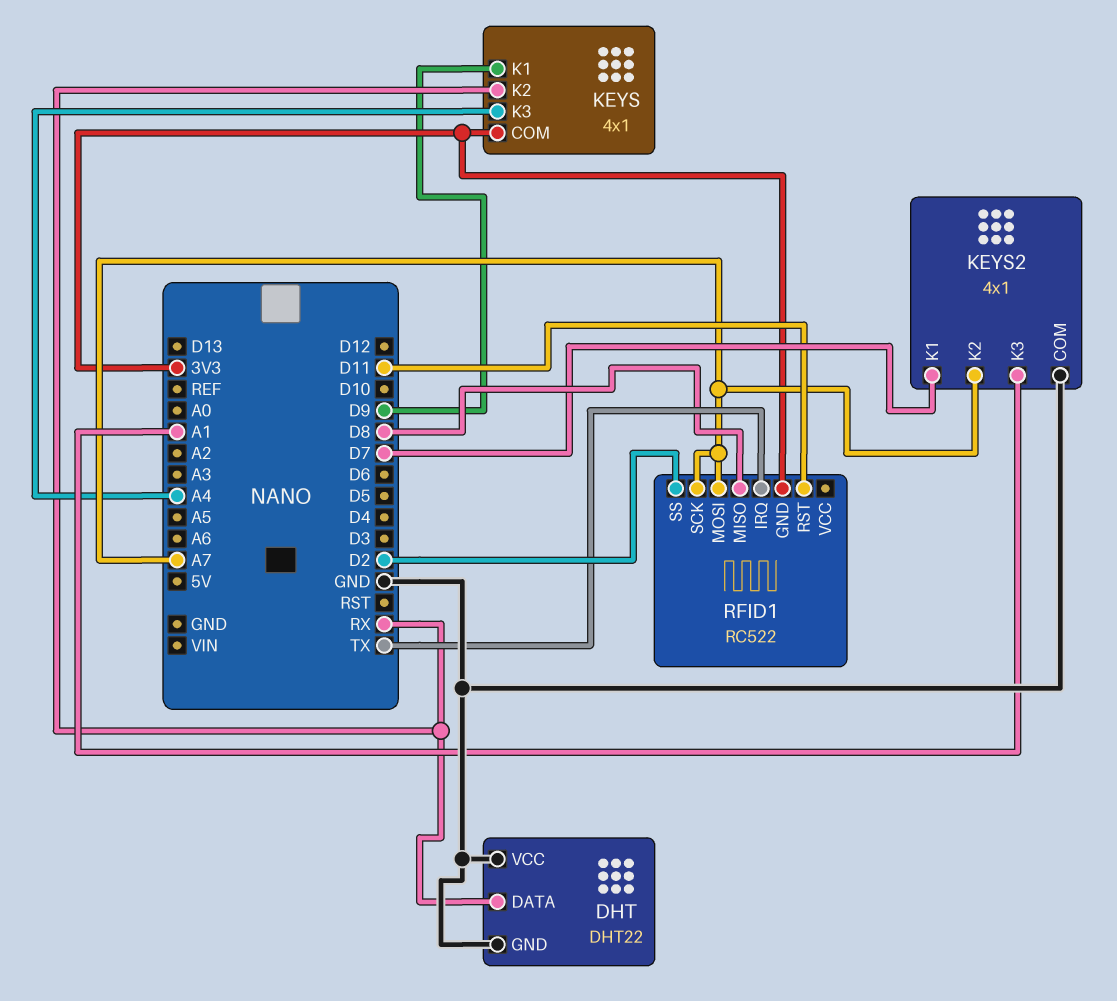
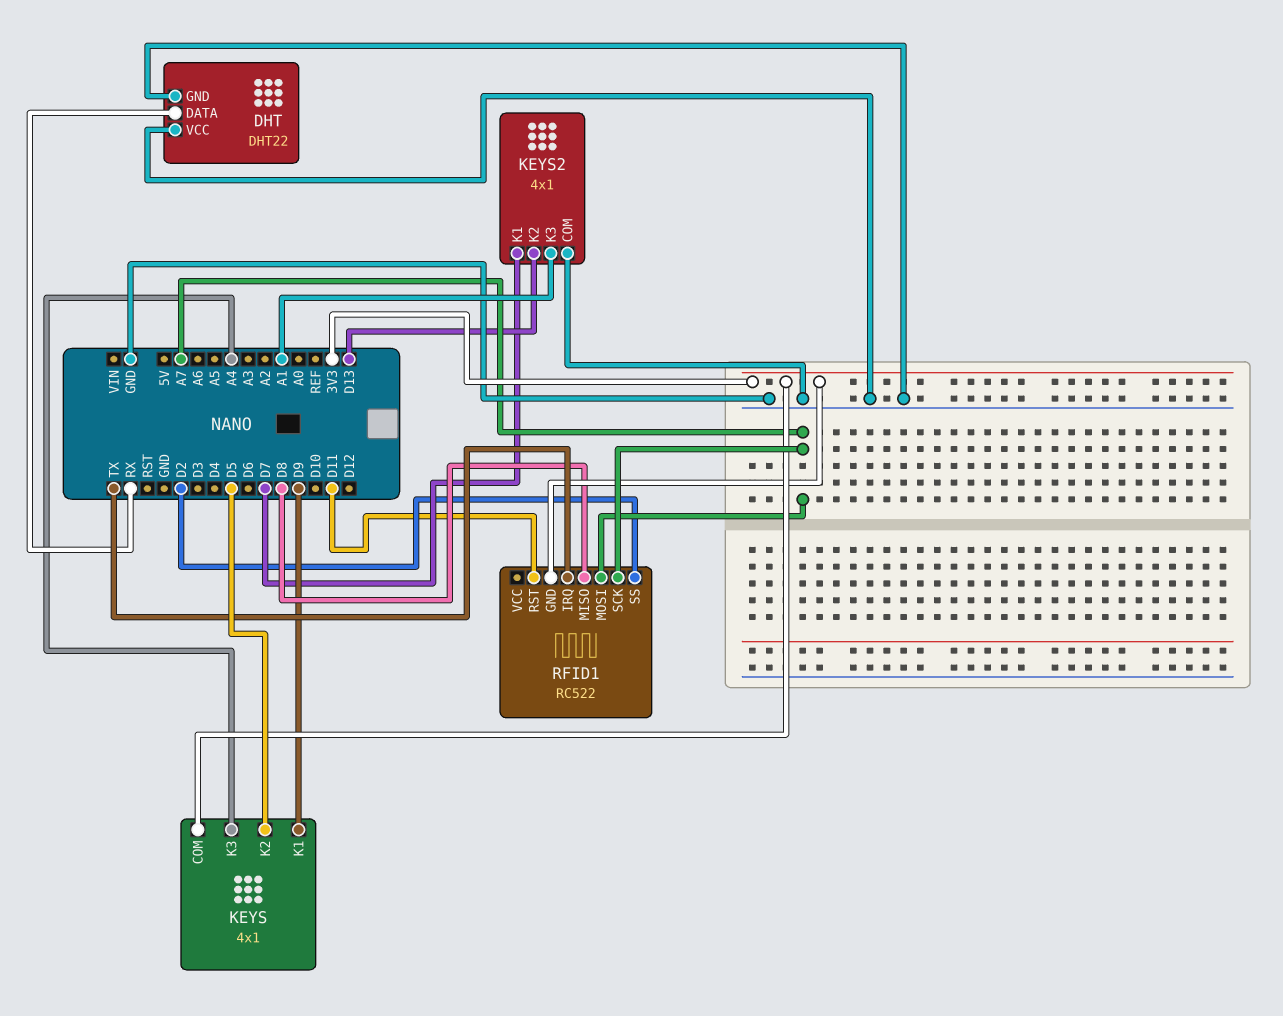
KEYS pin K2: RX -> D5
KEYS2 pin K2: A7 -> D13

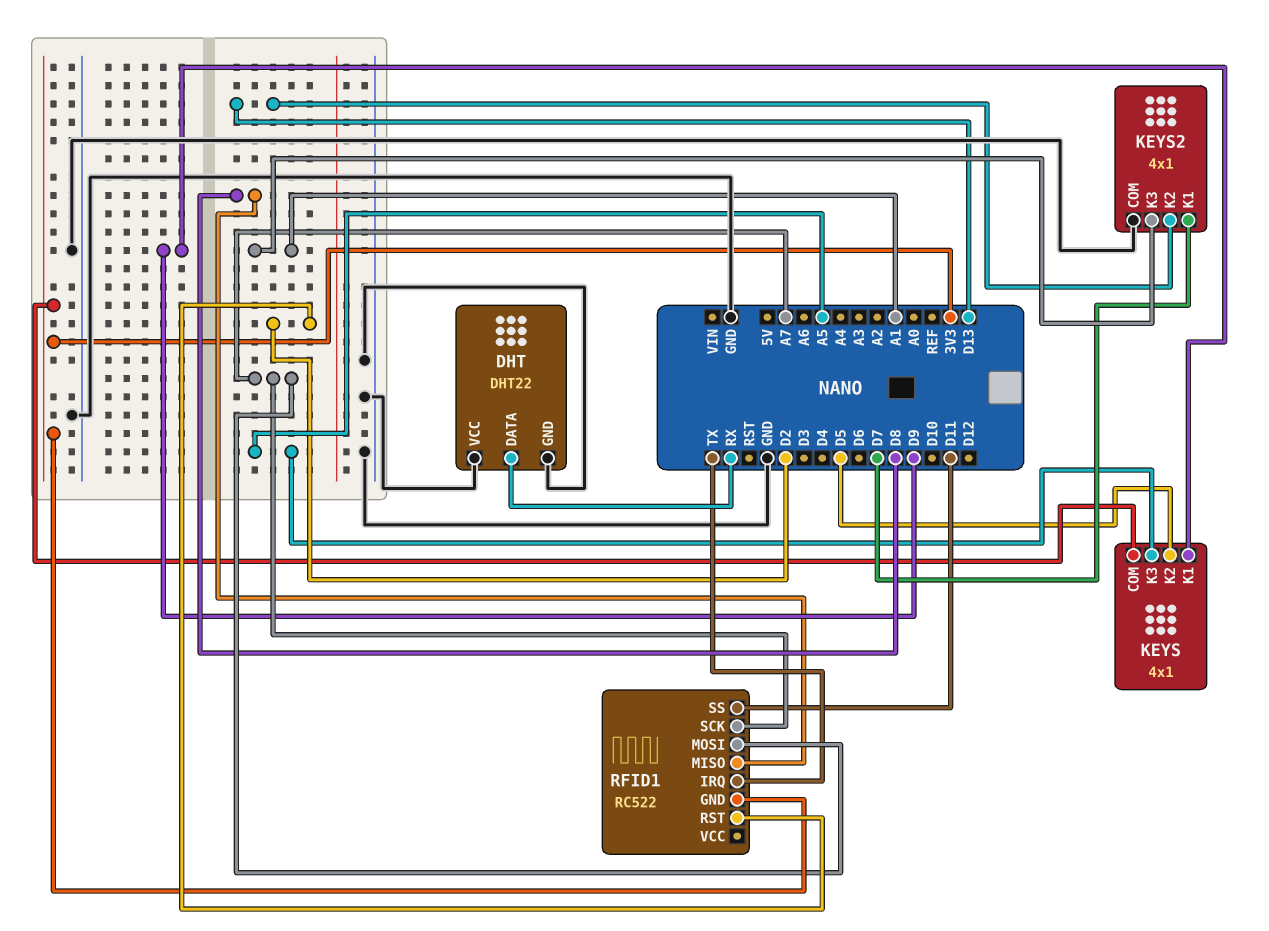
KEYS pin K3: A4 -> A5
RFID1 pin RST: D11 -> D2
RFID1 pin SS: D2 -> D11

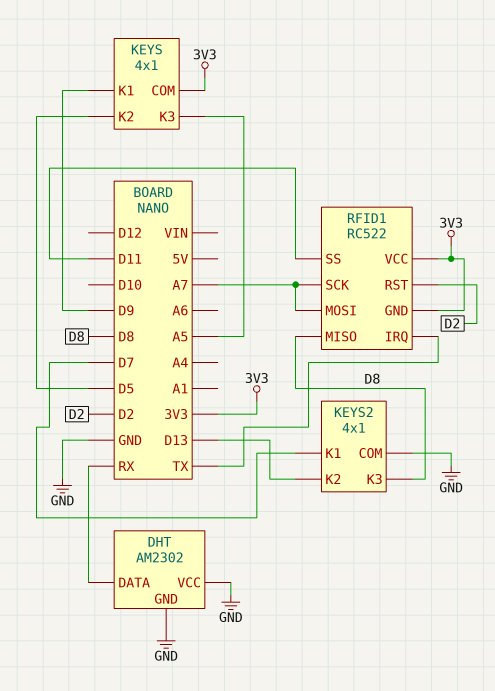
DHT: DHT22 -> AM2302
KEYS2 pin K3: A1 -> D8
RFID1 pin VCC: none -> 3V3

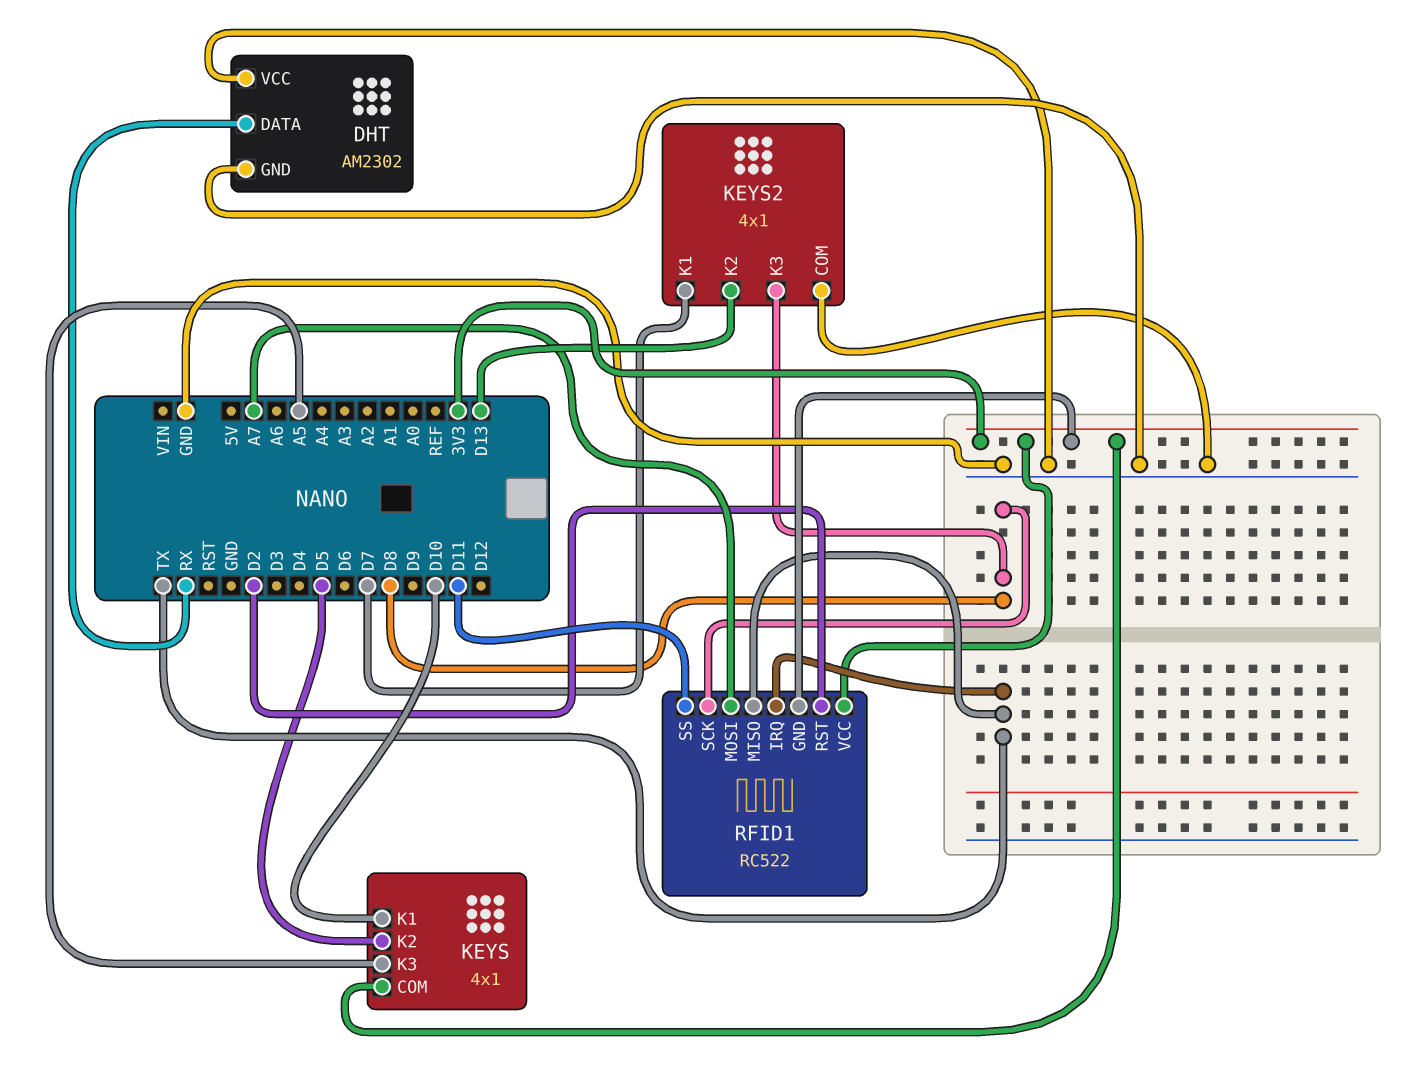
KEYS pin K1: D9 -> D10
RFID1 pin MISO: D8 -> TX
RFID1 pin SCK: A7 -> D8

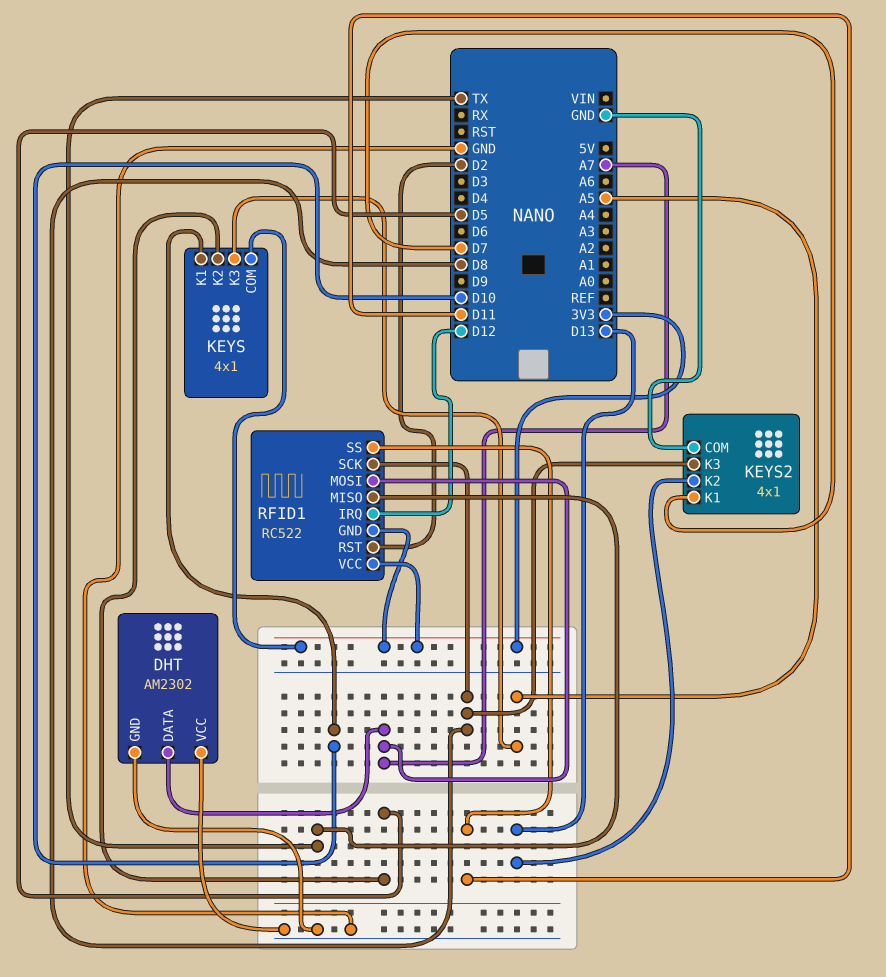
DHT pin DATA: RX -> A7
RFID1 pin IRQ: TX -> D12

